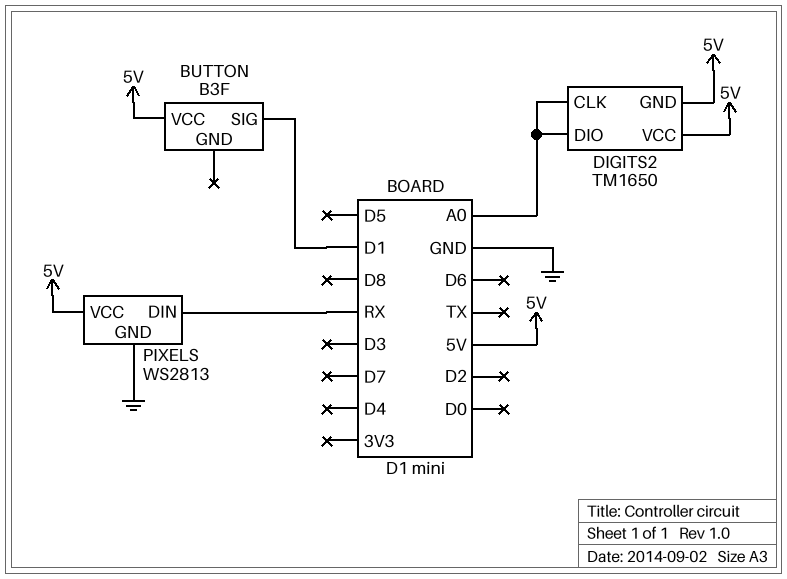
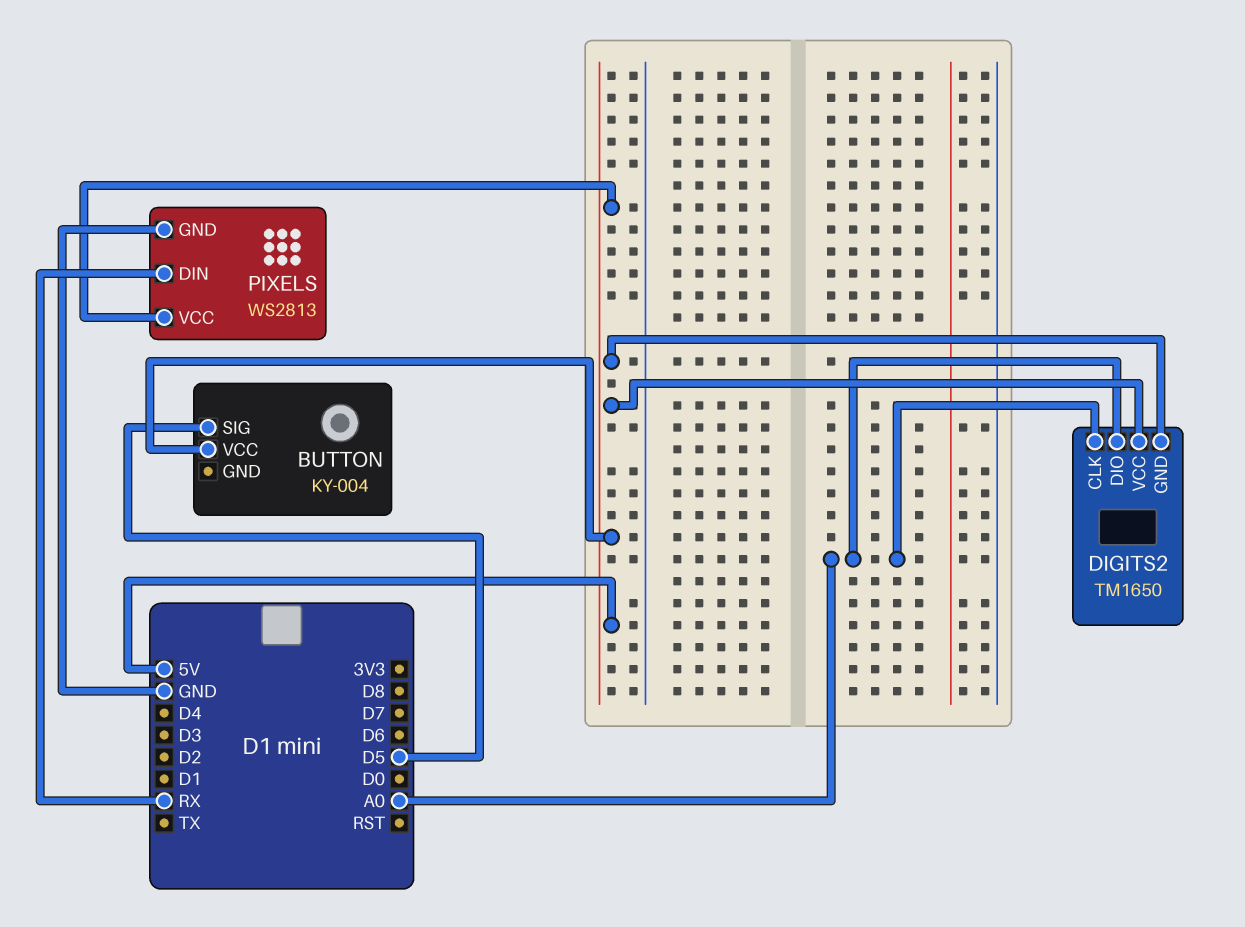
BUTTON: B3F -> KY-004
BUTTON pin SIG: D1 -> D5

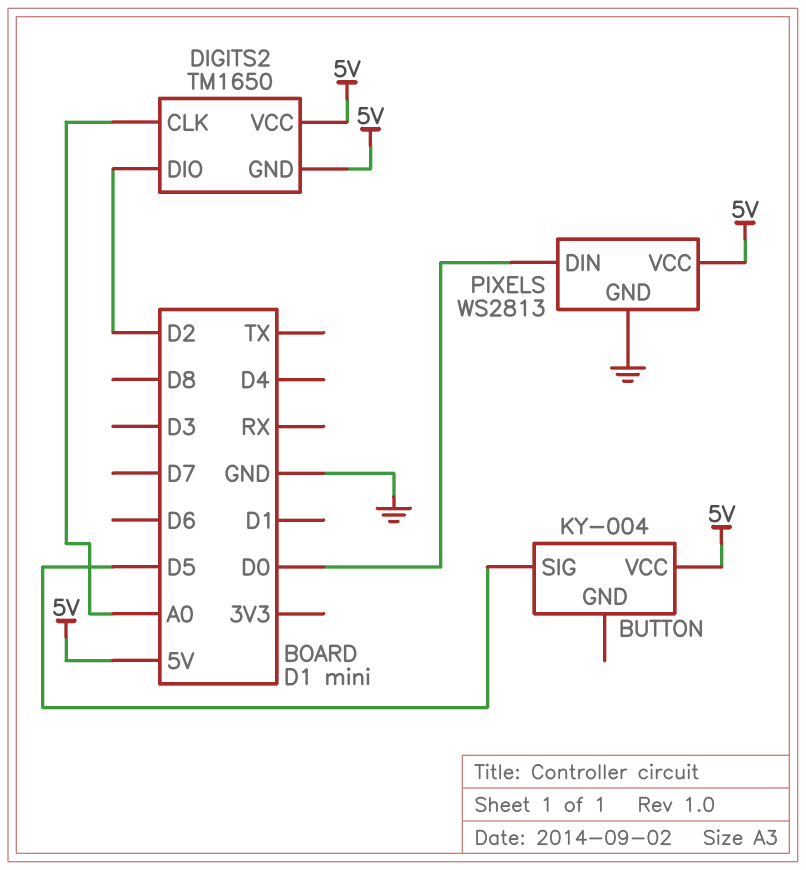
DIGITS2 pin DIO: A0 -> D2
PIXELS pin DIN: RX -> D0

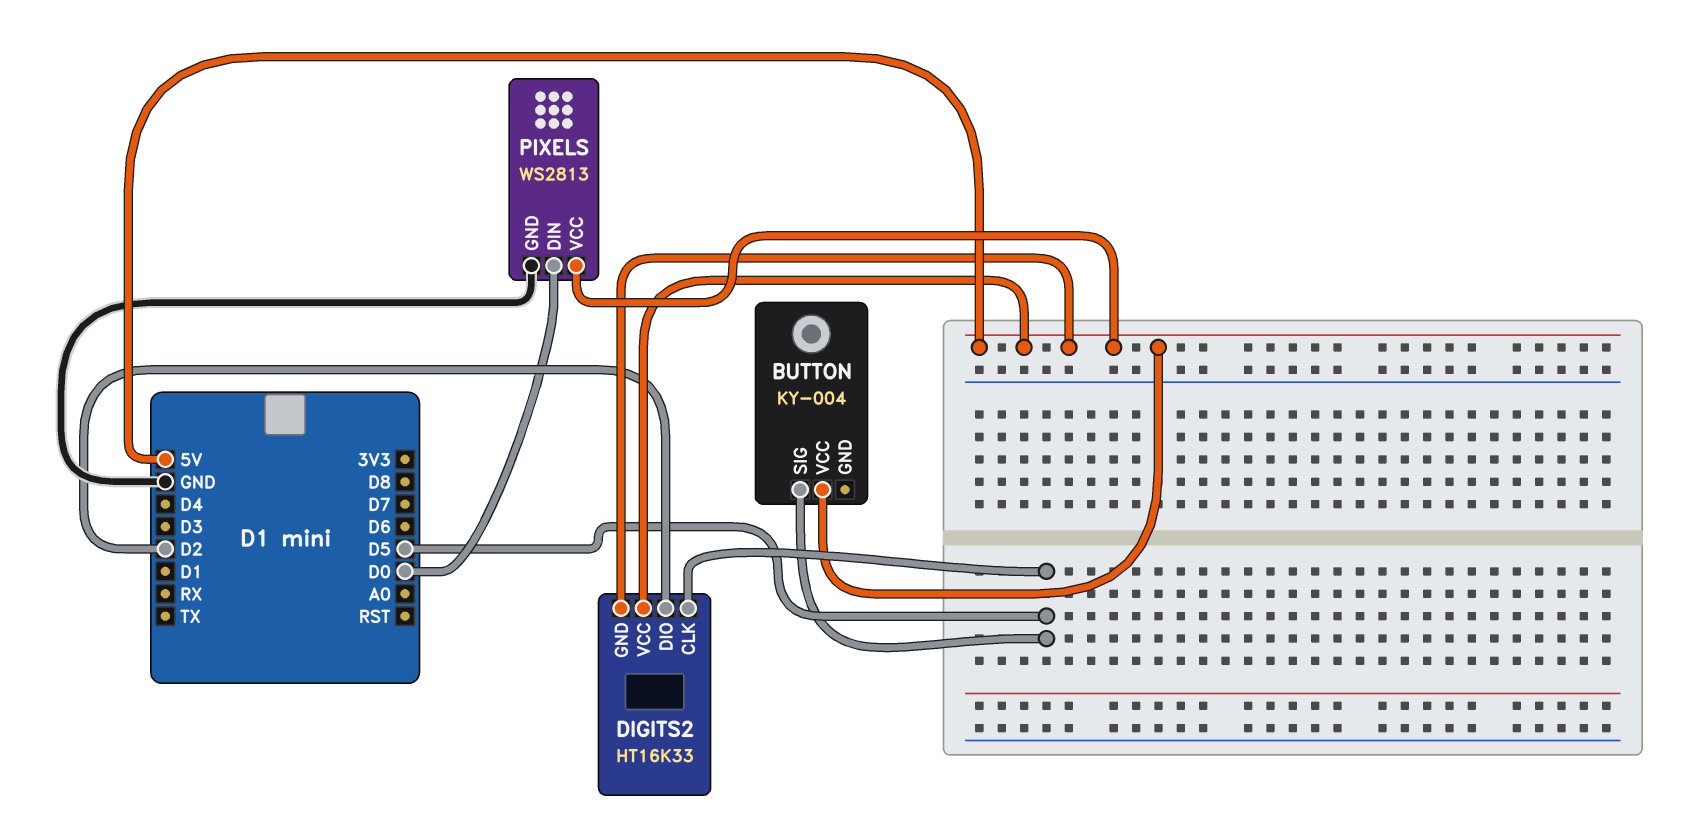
DIGITS2: TM1650 -> HT16K33
DIGITS2 pin CLK: A0 -> D5

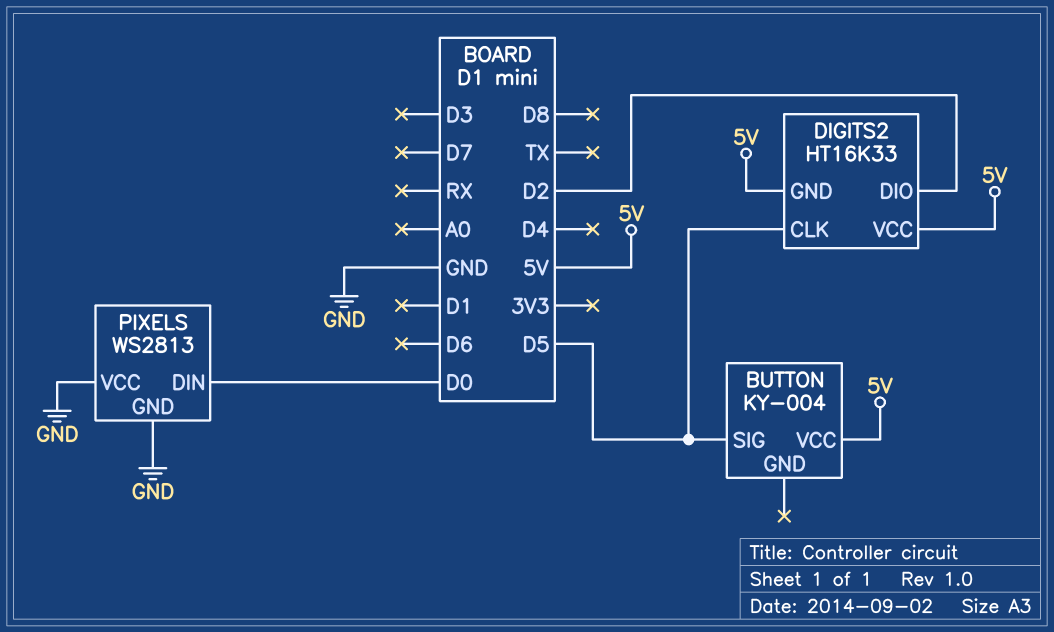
PIXELS pin VCC: 5V -> GND

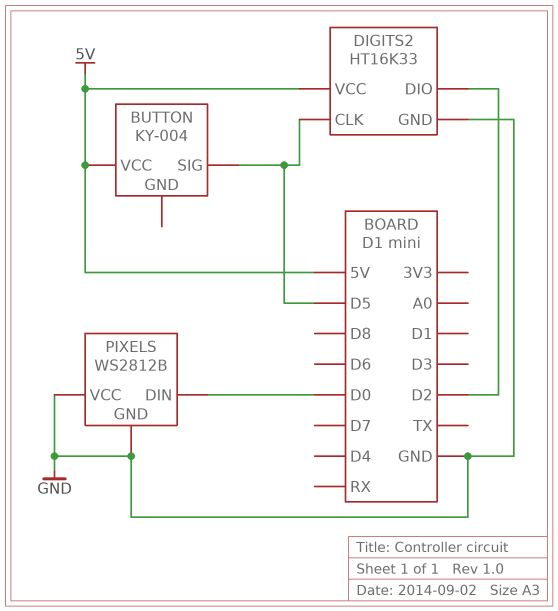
DIGITS2 pin GND: 5V -> GND
PIXELS: WS2813 -> WS2812B

